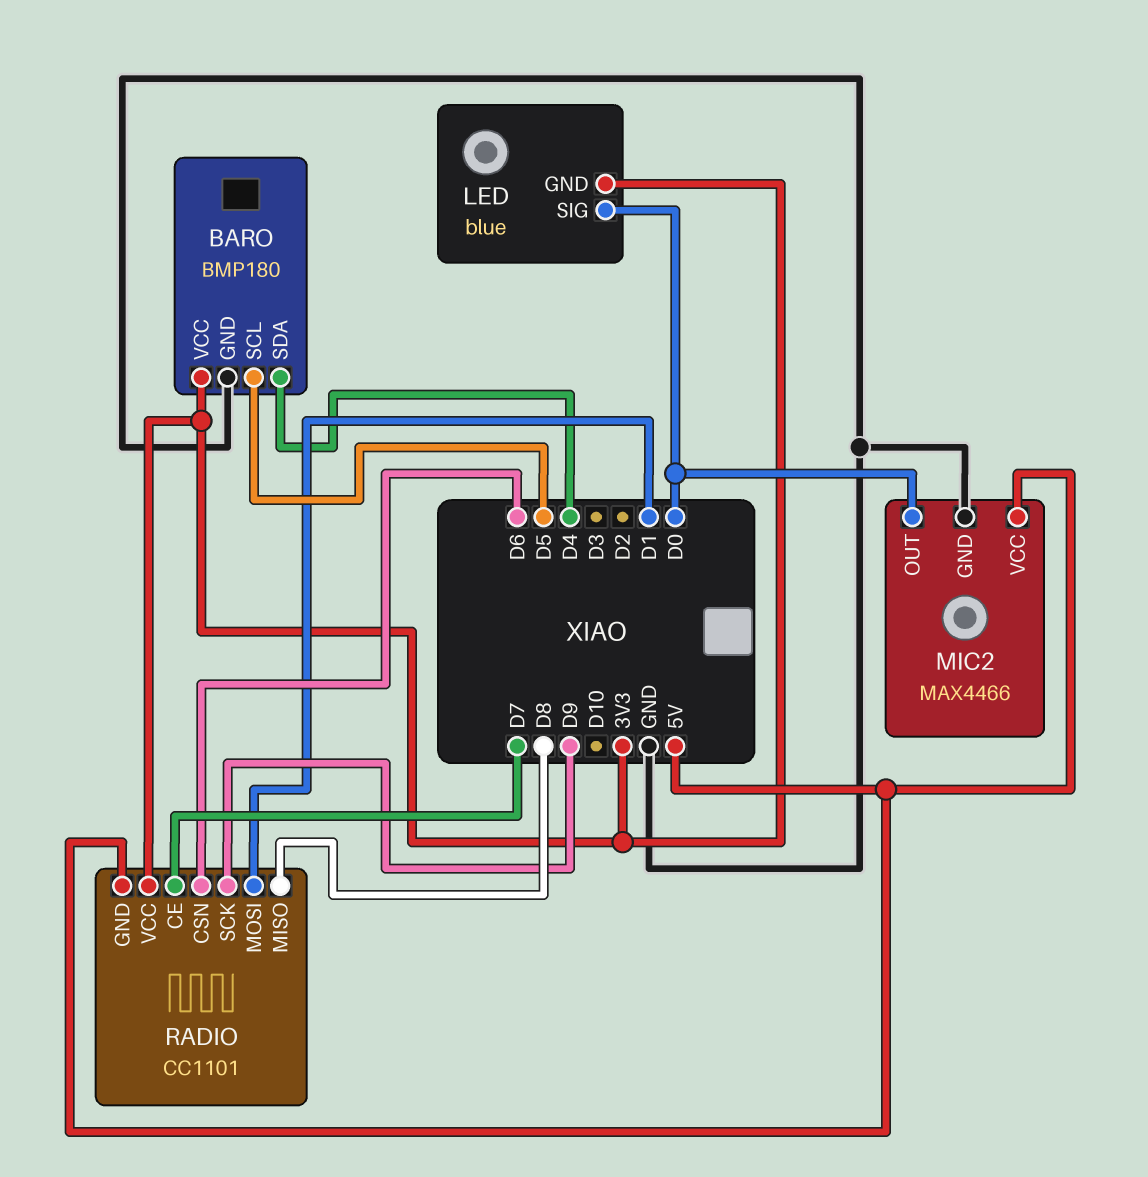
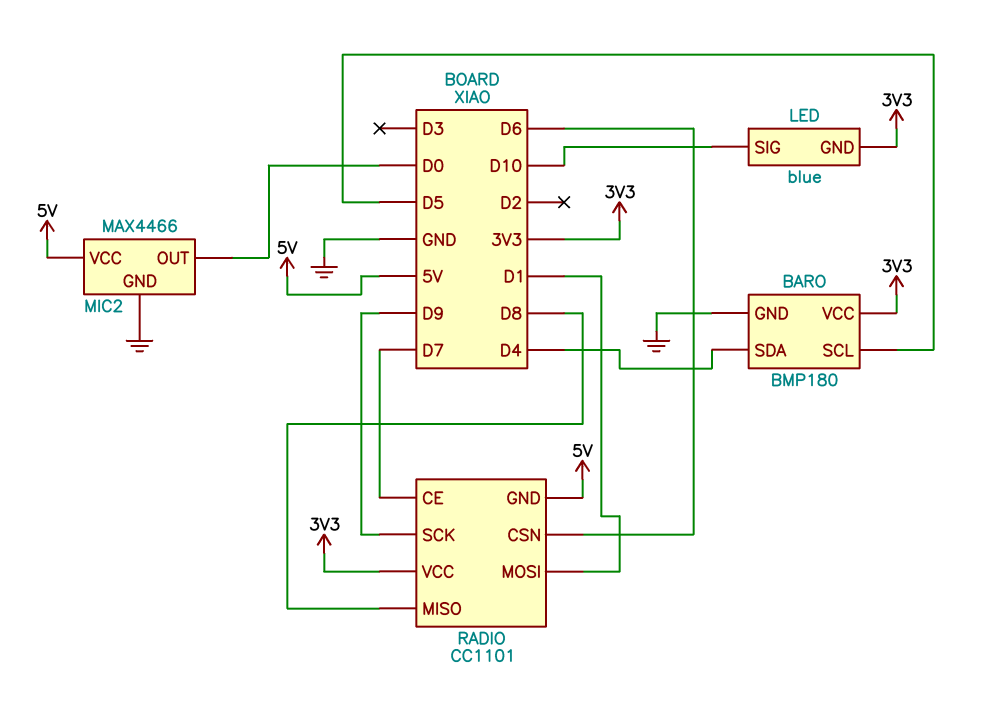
LED pin SIG: D0 -> D10

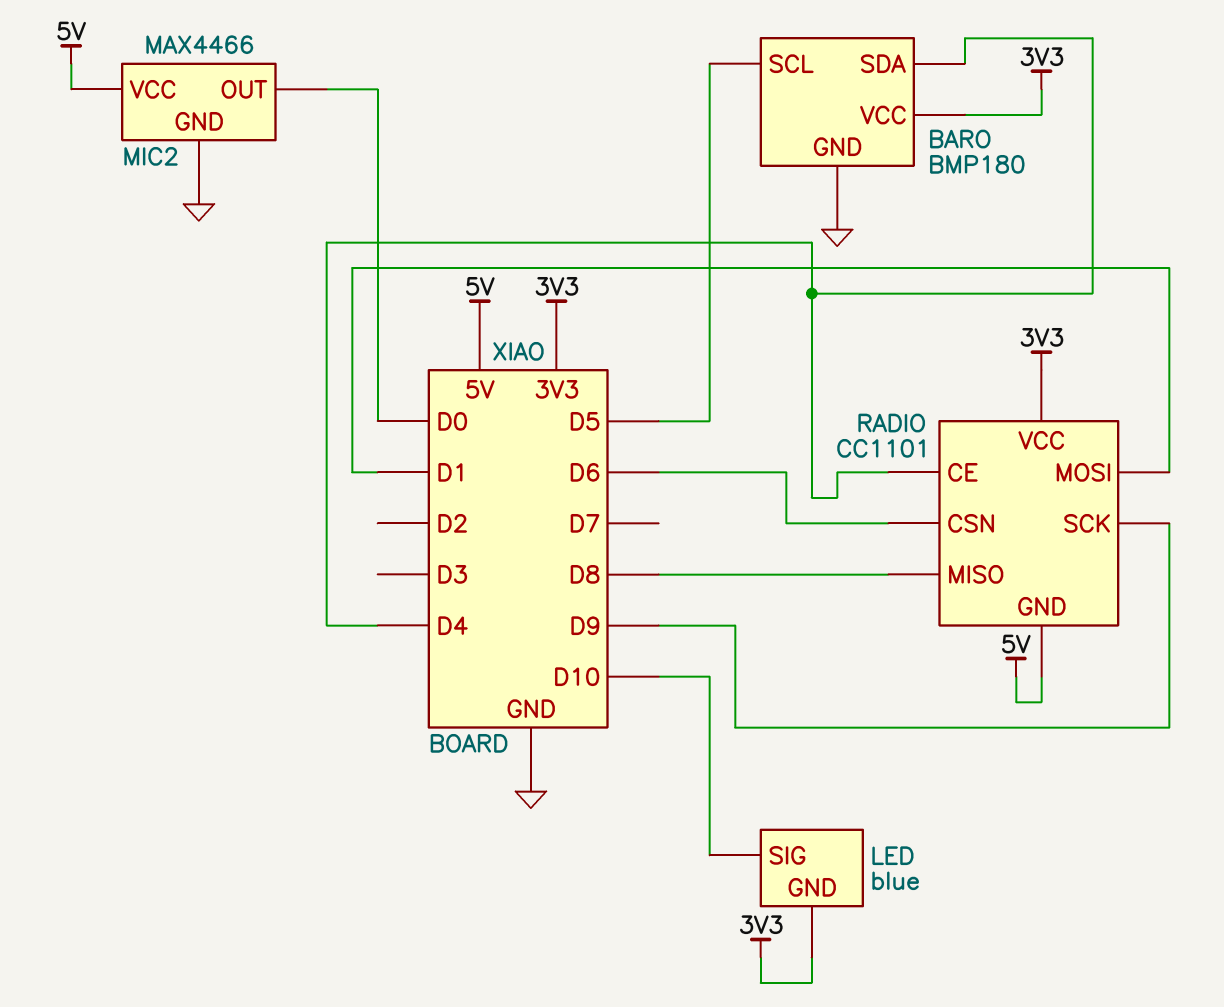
RADIO pin CE: D7 -> D4

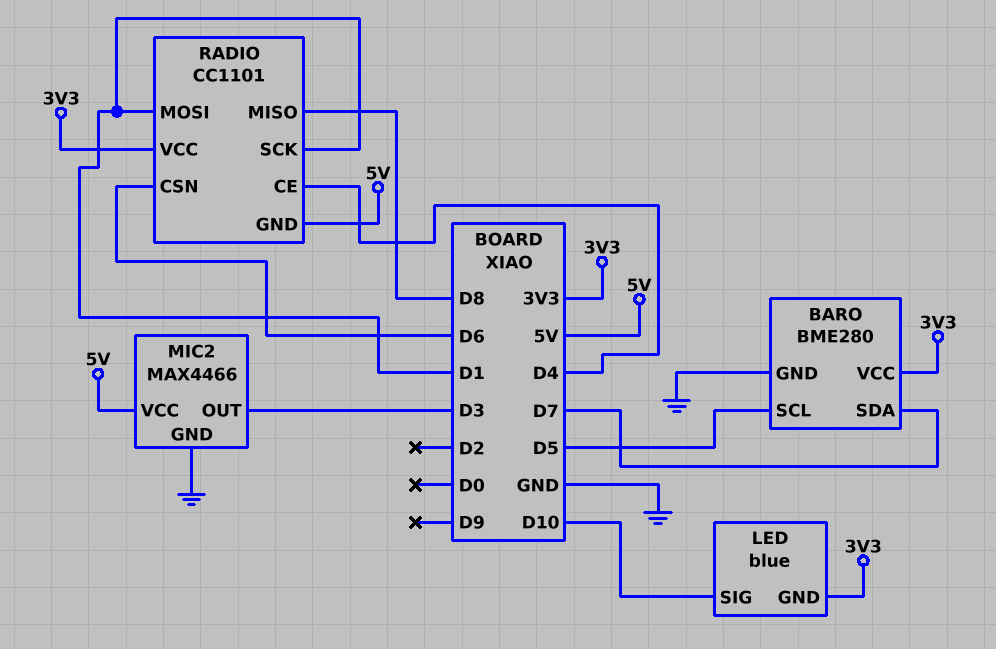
BARO: BMP180 -> BME280
BARO pin SDA: D4 -> D7
MIC2 pin OUT: D0 -> D3
RADIO pin SCK: D9 -> D1

